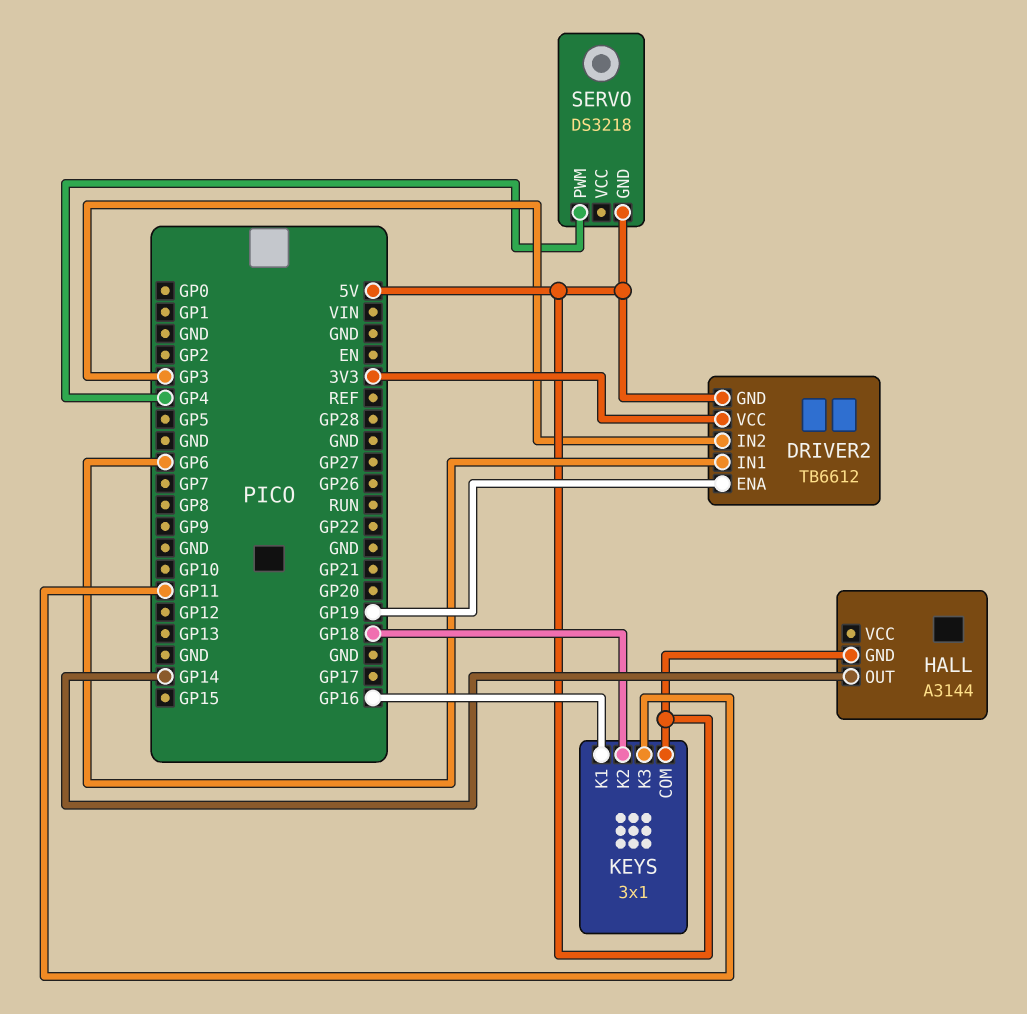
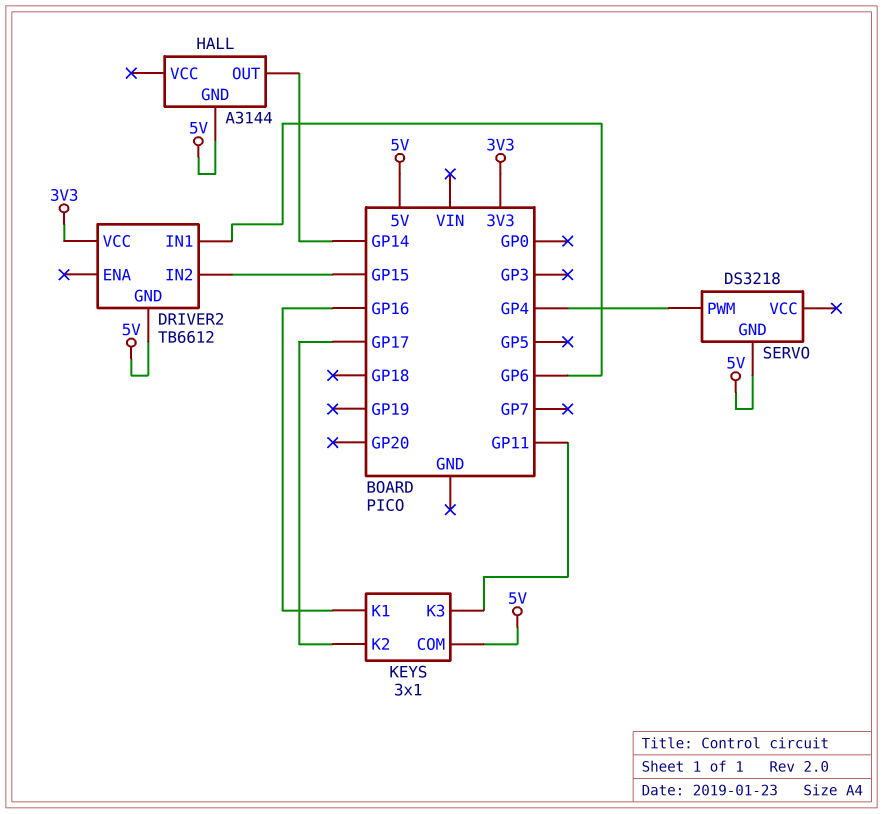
DRIVER2 pin ENA: GP19 -> none
DRIVER2 pin IN2: GP3 -> GP15
KEYS pin K2: GP18 -> GP17

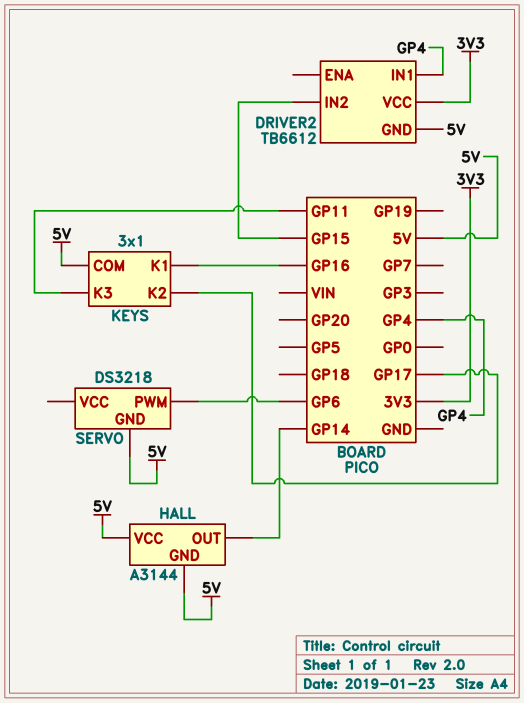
DRIVER2 pin IN1: GP6 -> GP4
HALL pin VCC: none -> 5V
SERVO pin PWM: GP4 -> GP6

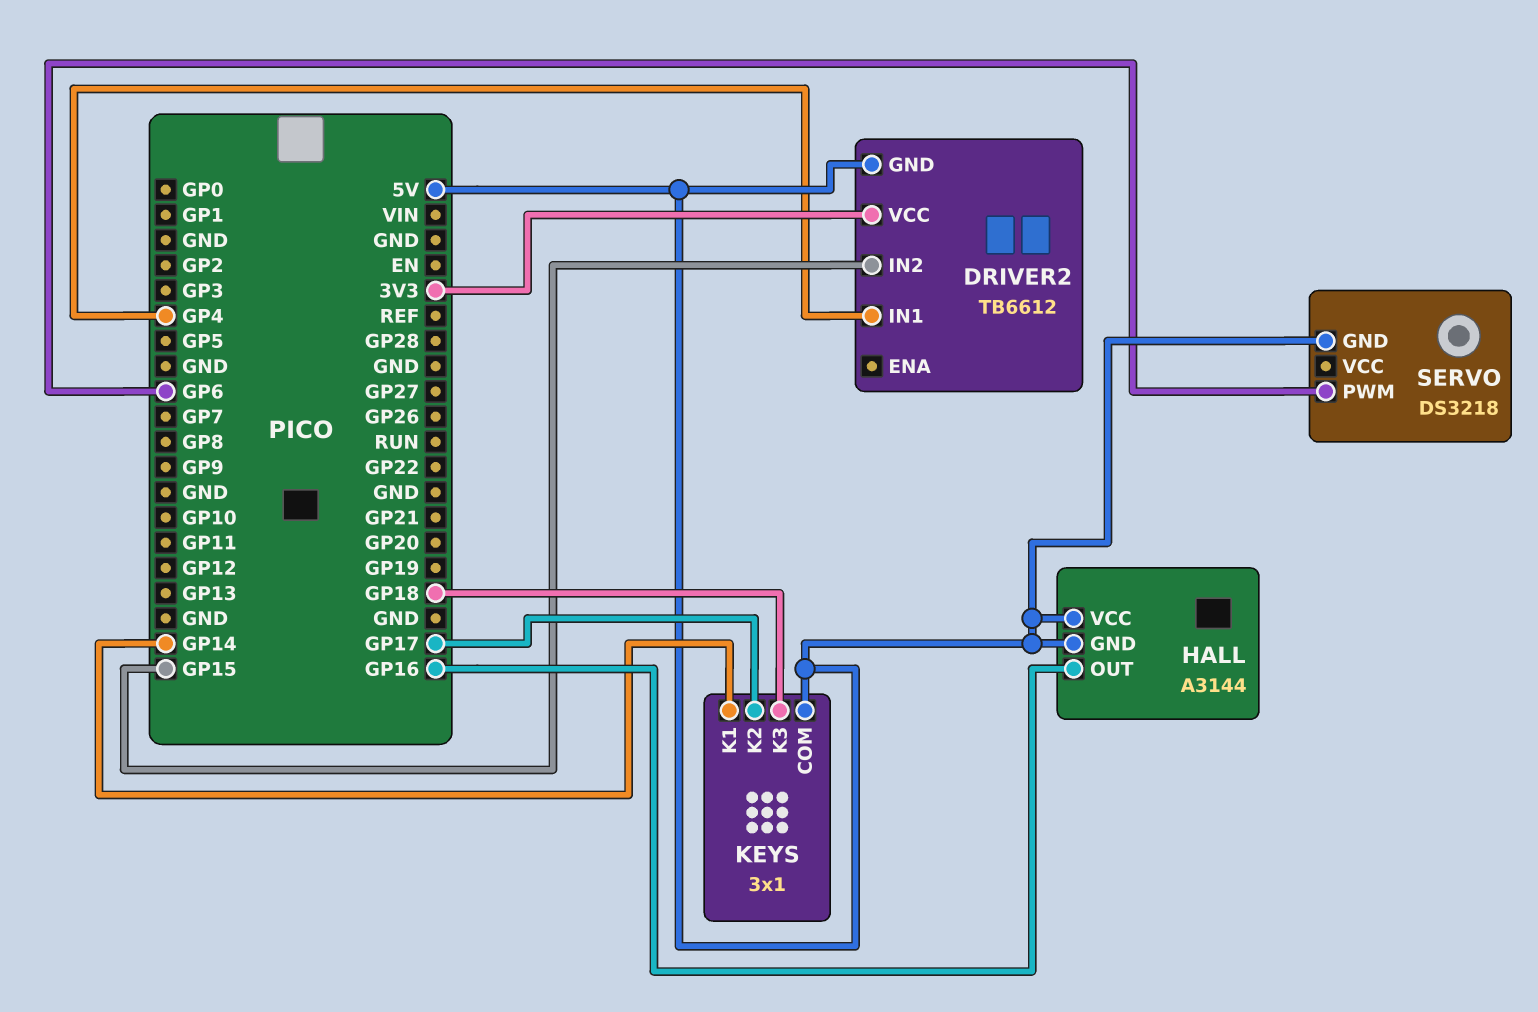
HALL pin OUT: GP14 -> GP16
KEYS pin K1: GP16 -> GP14
KEYS pin K3: GP11 -> GP18

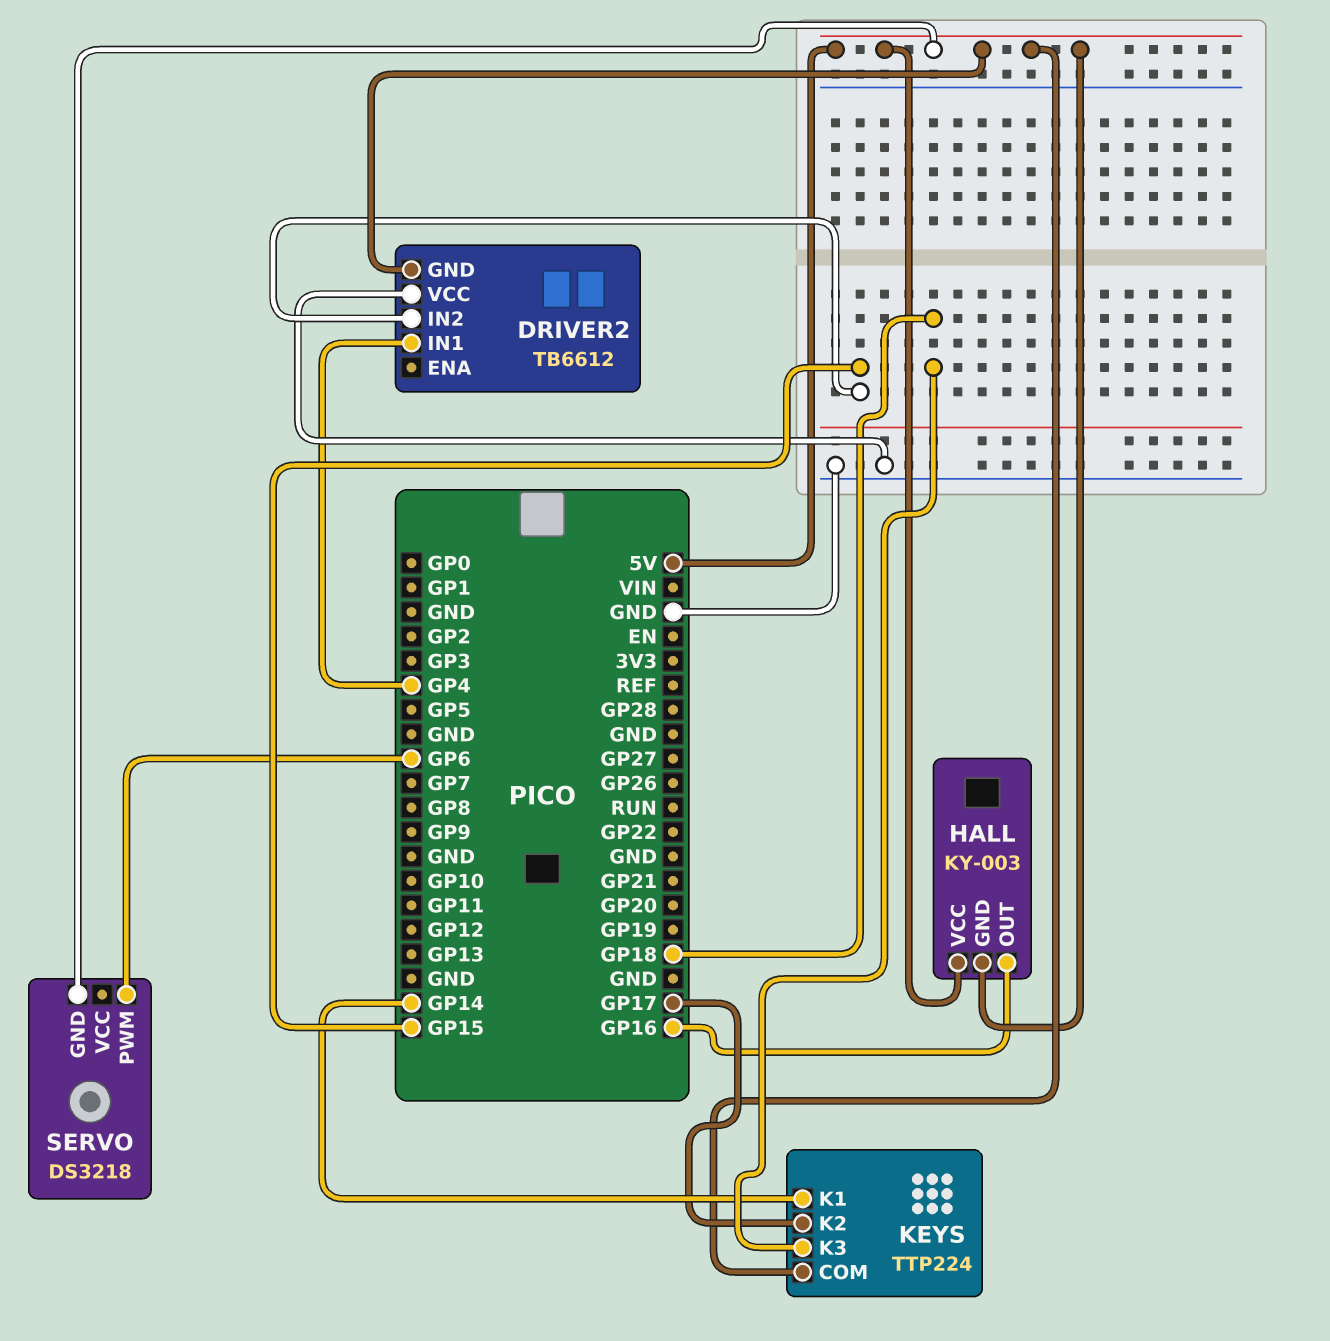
DRIVER2 pin VCC: 3V3 -> GND
HALL: A3144 -> KY-003
KEYS: 3x1 -> TTP224

